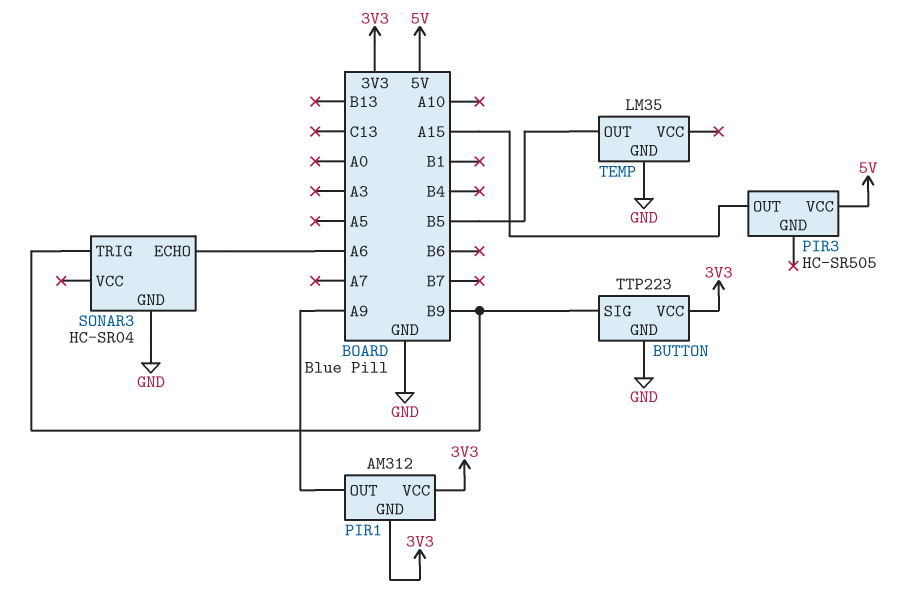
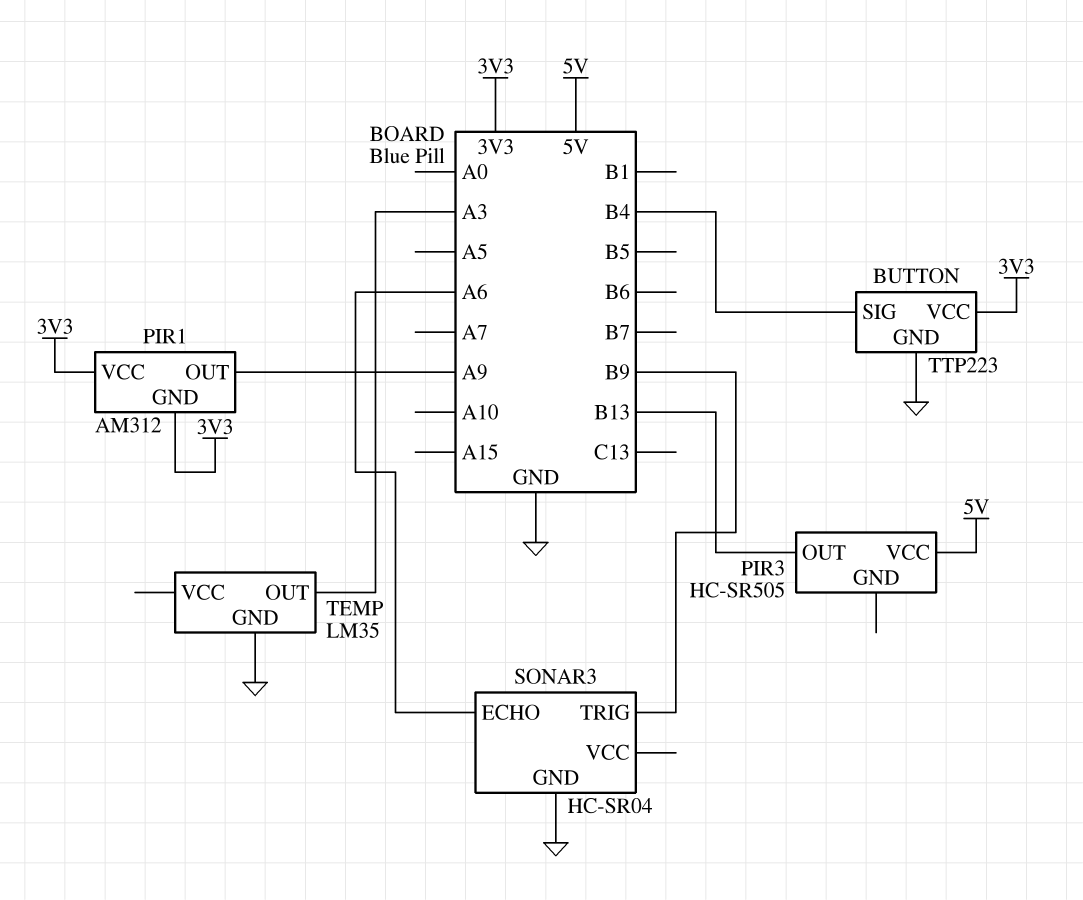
BUTTON pin SIG: B9 -> B4
PIR3 pin OUT: A15 -> B13
TEMP pin OUT: B5 -> A3

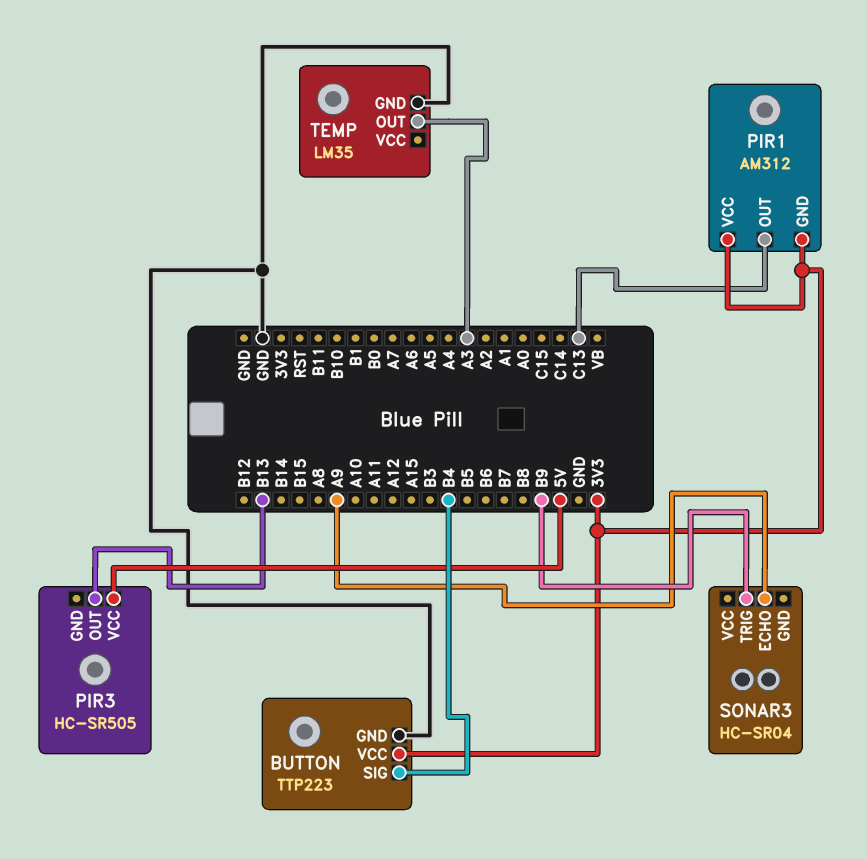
PIR1 pin OUT: A9 -> C13
SONAR3 pin ECHO: A6 -> A9
SONAR3 pin GND: GND -> none

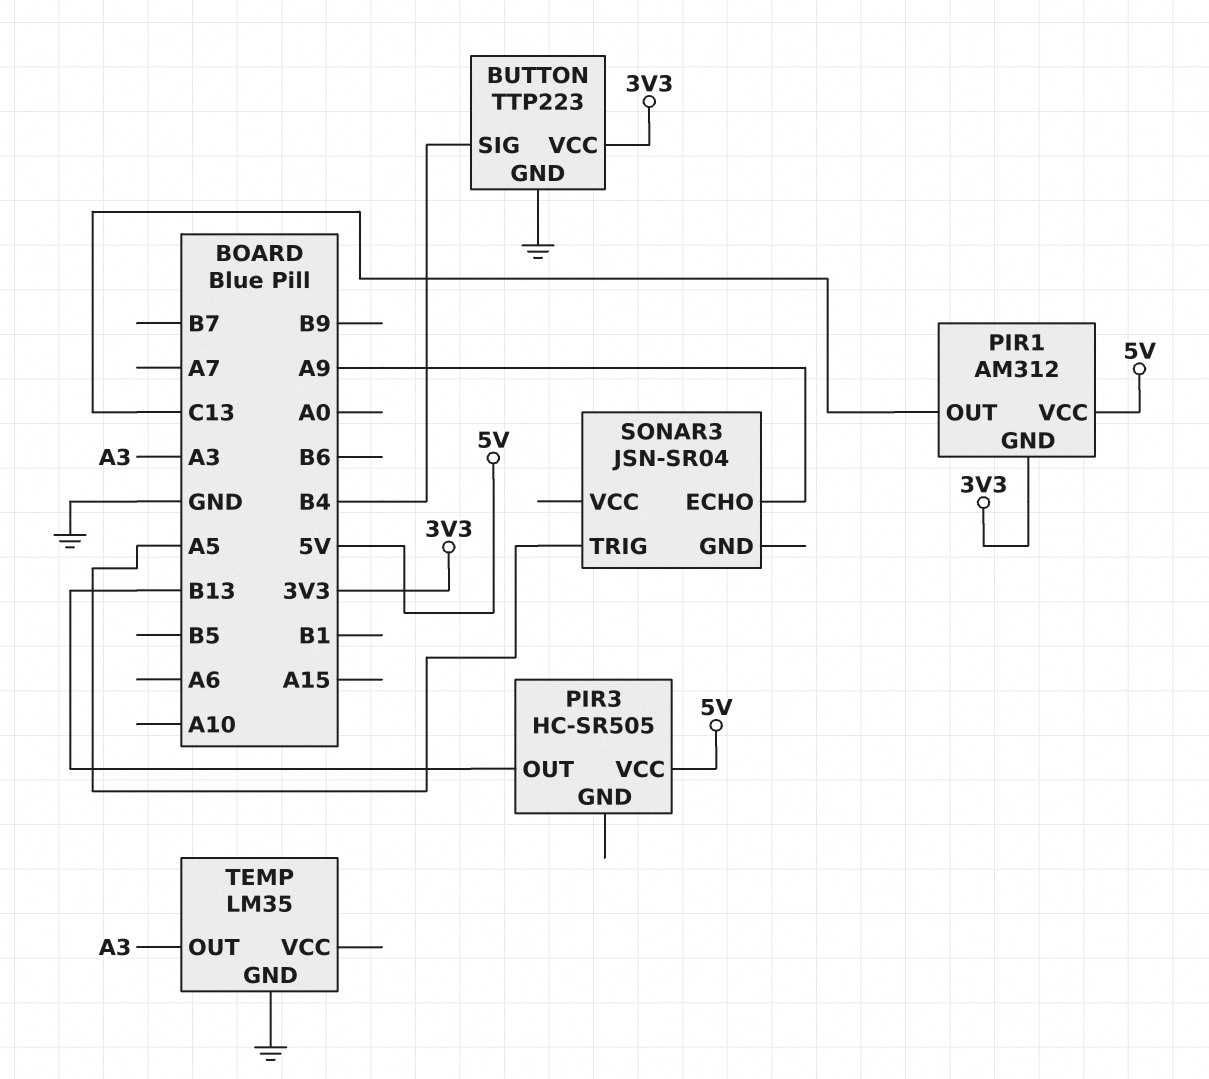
PIR1 pin VCC: 3V3 -> 5V
SONAR3: HC-SR04 -> JSN-SR04
SONAR3 pin TRIG: B9 -> A5

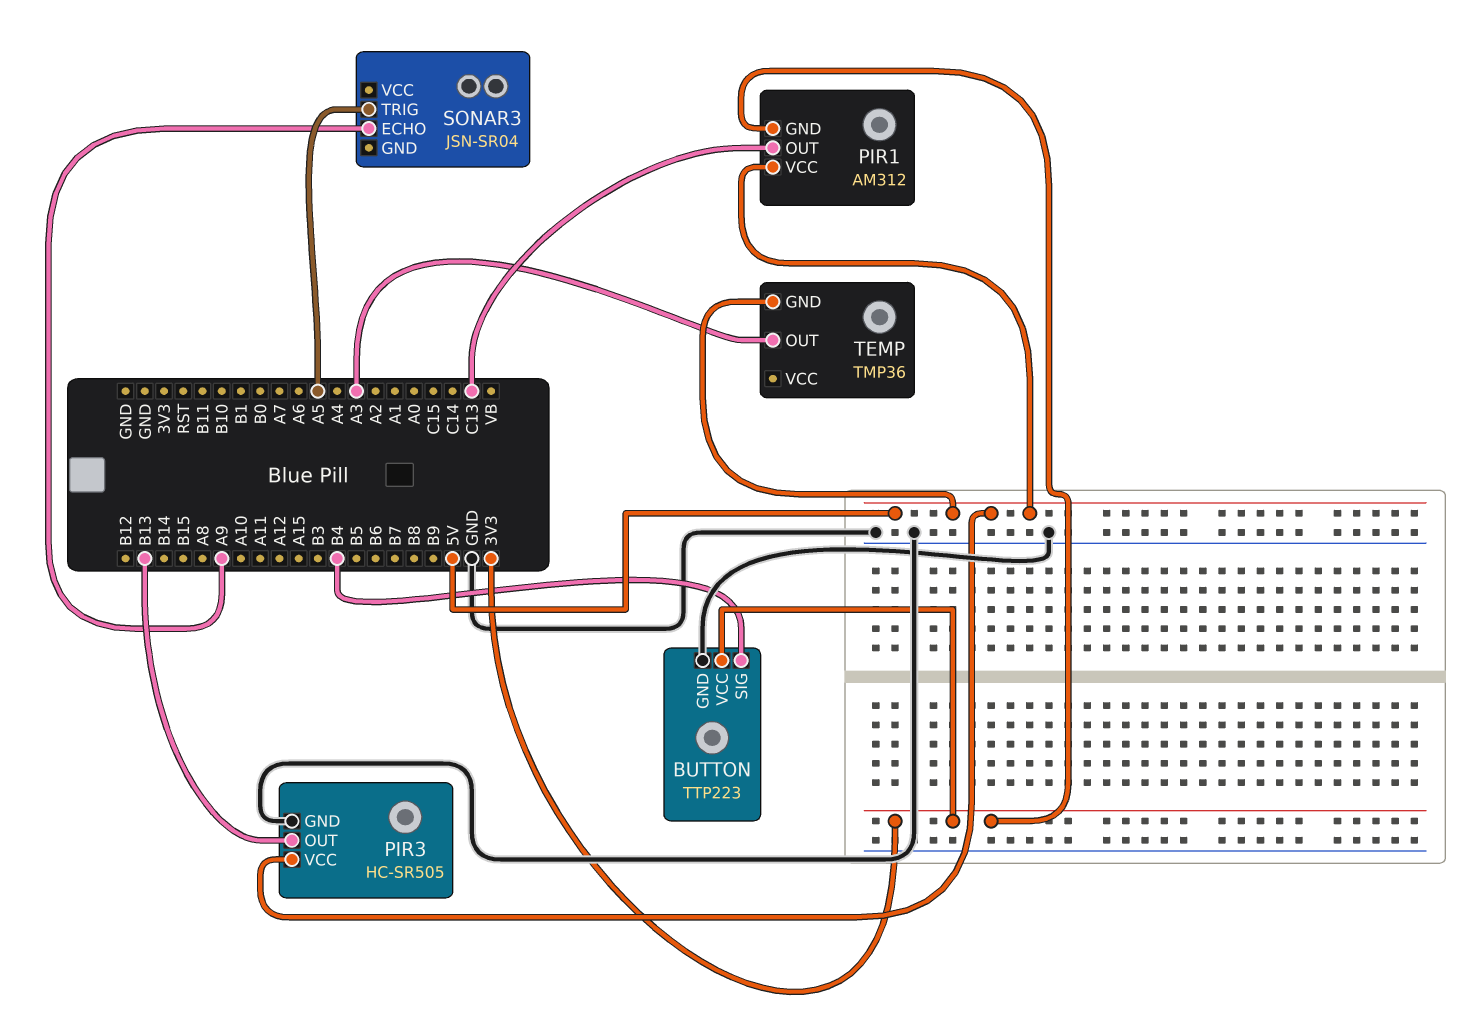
PIR3 pin GND: none -> GND
TEMP: LM35 -> TMP36
TEMP pin GND: GND -> 5V

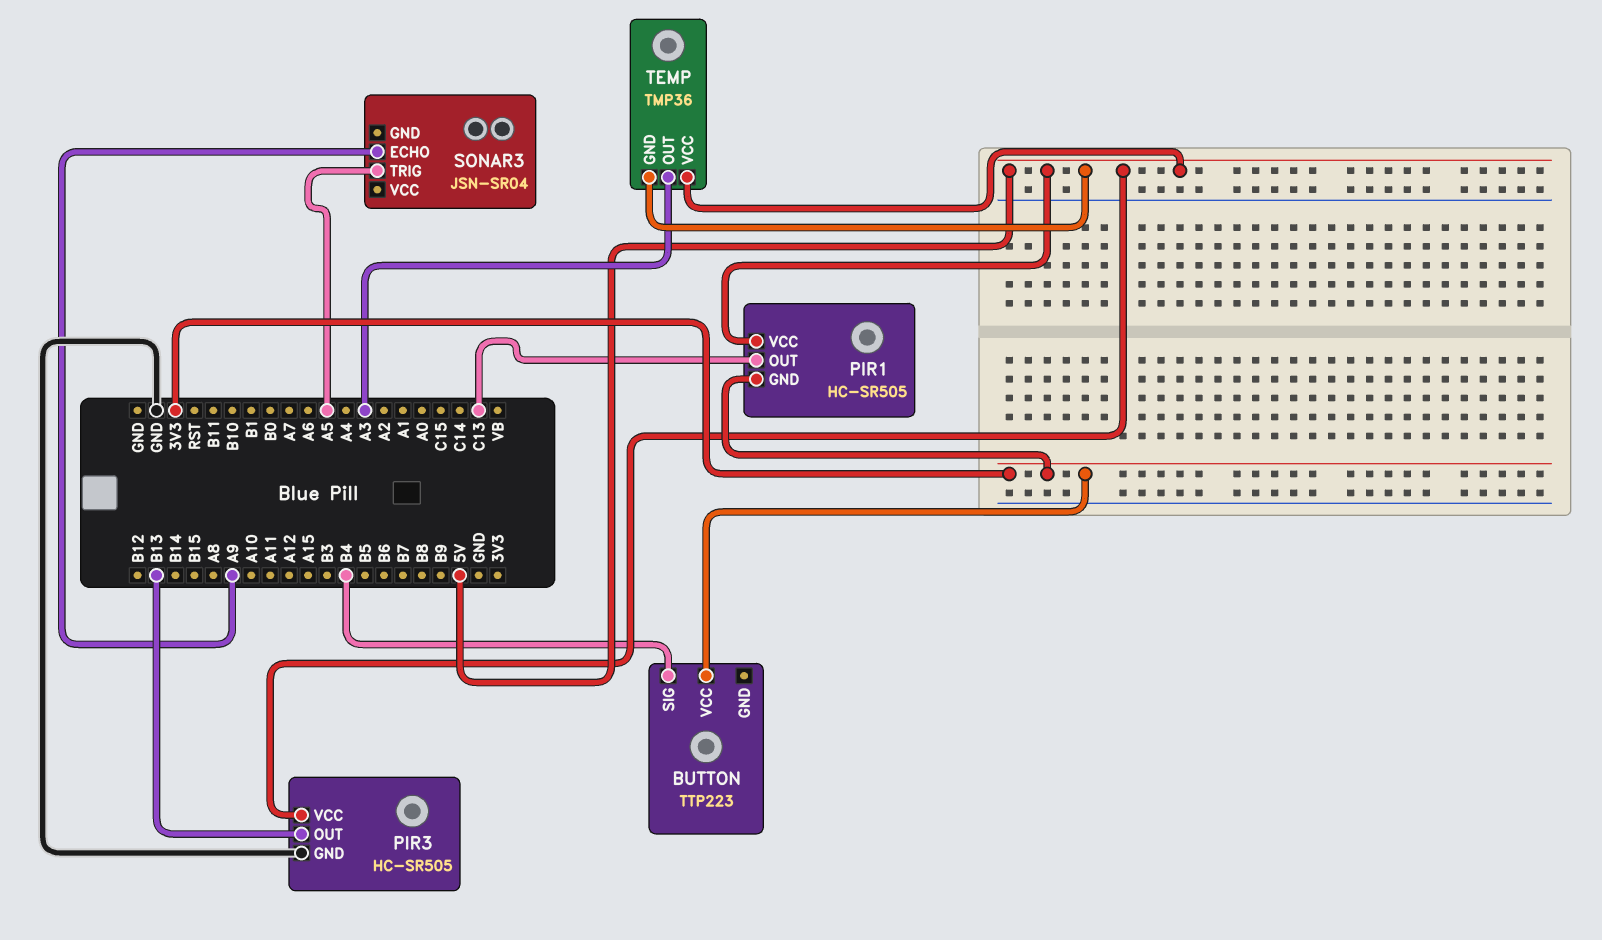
BUTTON pin GND: GND -> none
PIR1: AM312 -> HC-SR505
TEMP pin VCC: none -> 5V

